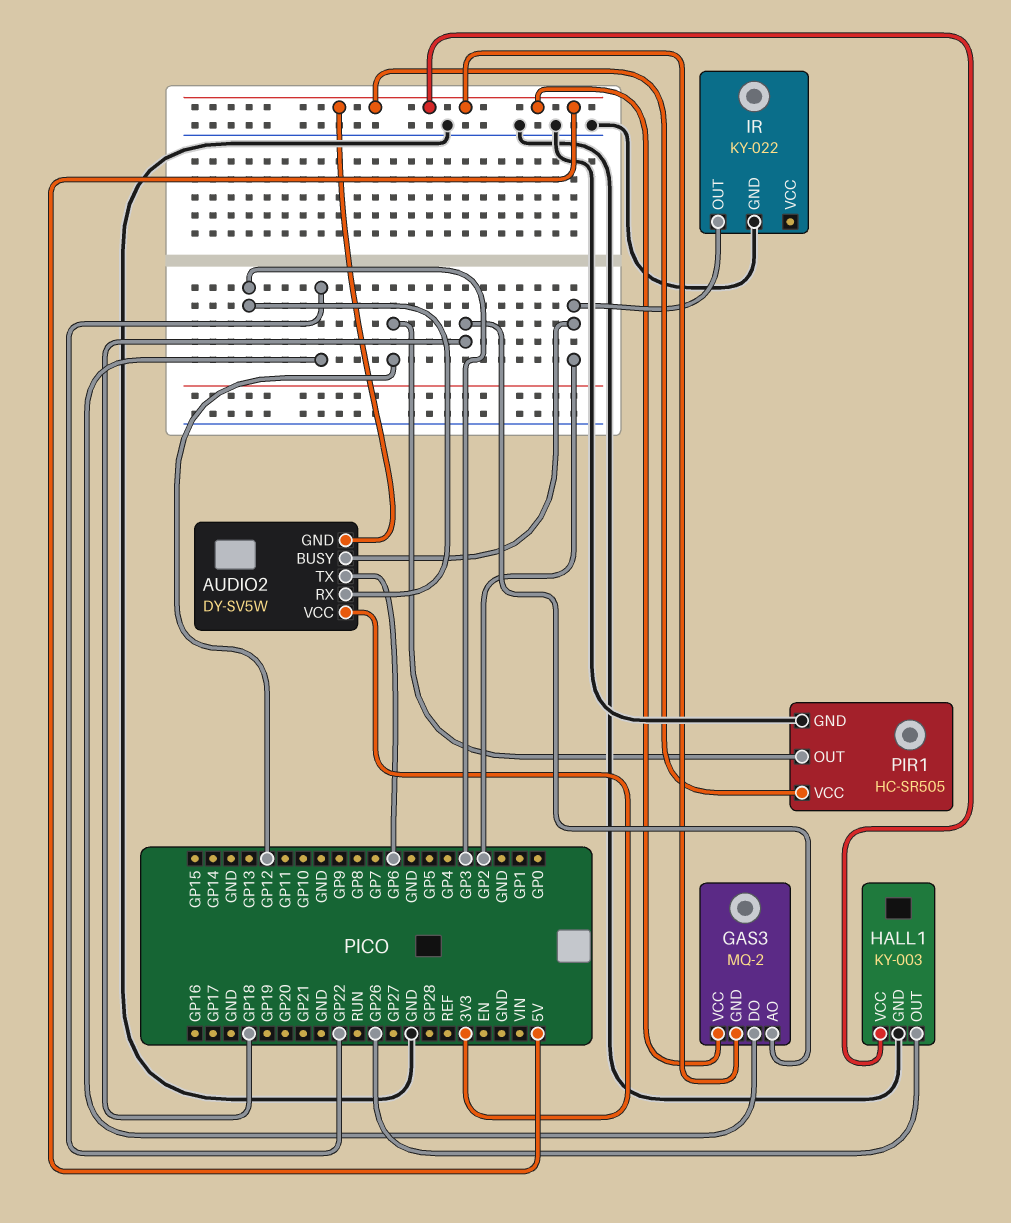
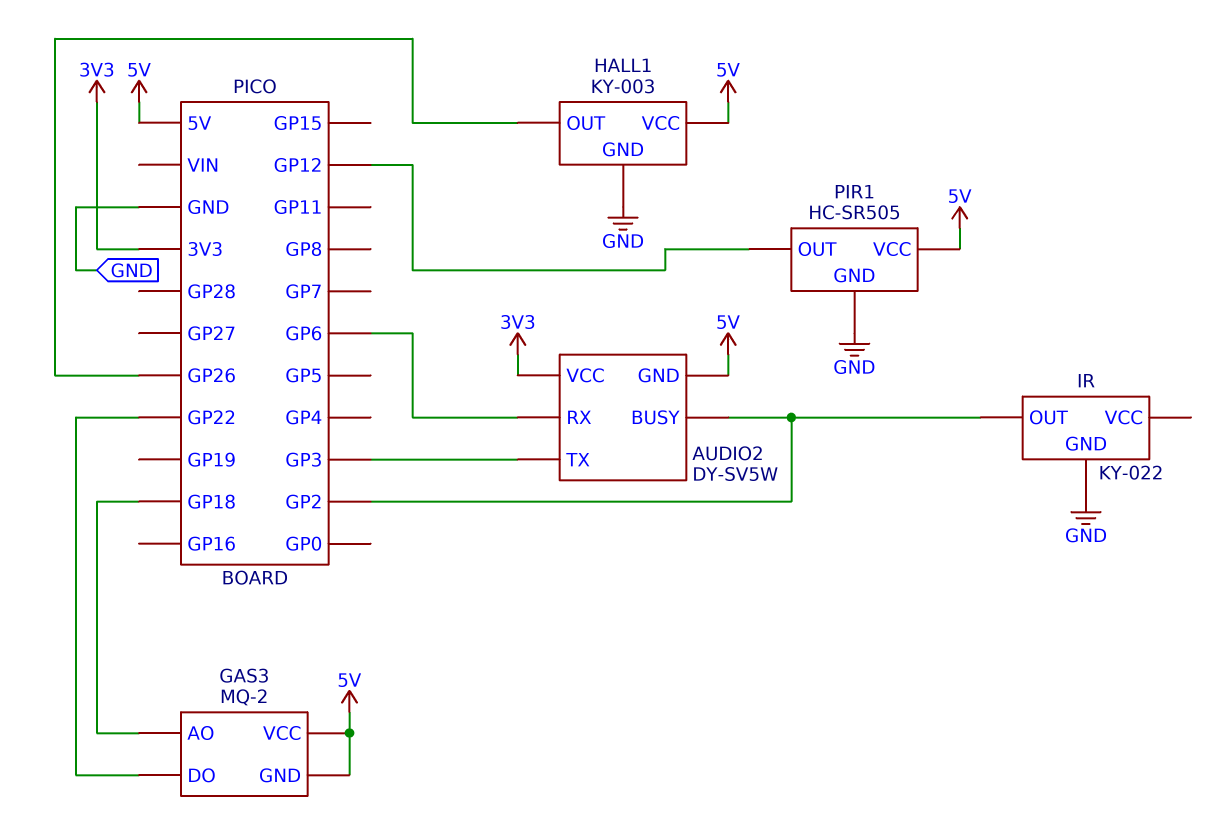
AUDIO2 pin RX: GP3 -> GP6
AUDIO2 pin TX: GP6 -> GP3

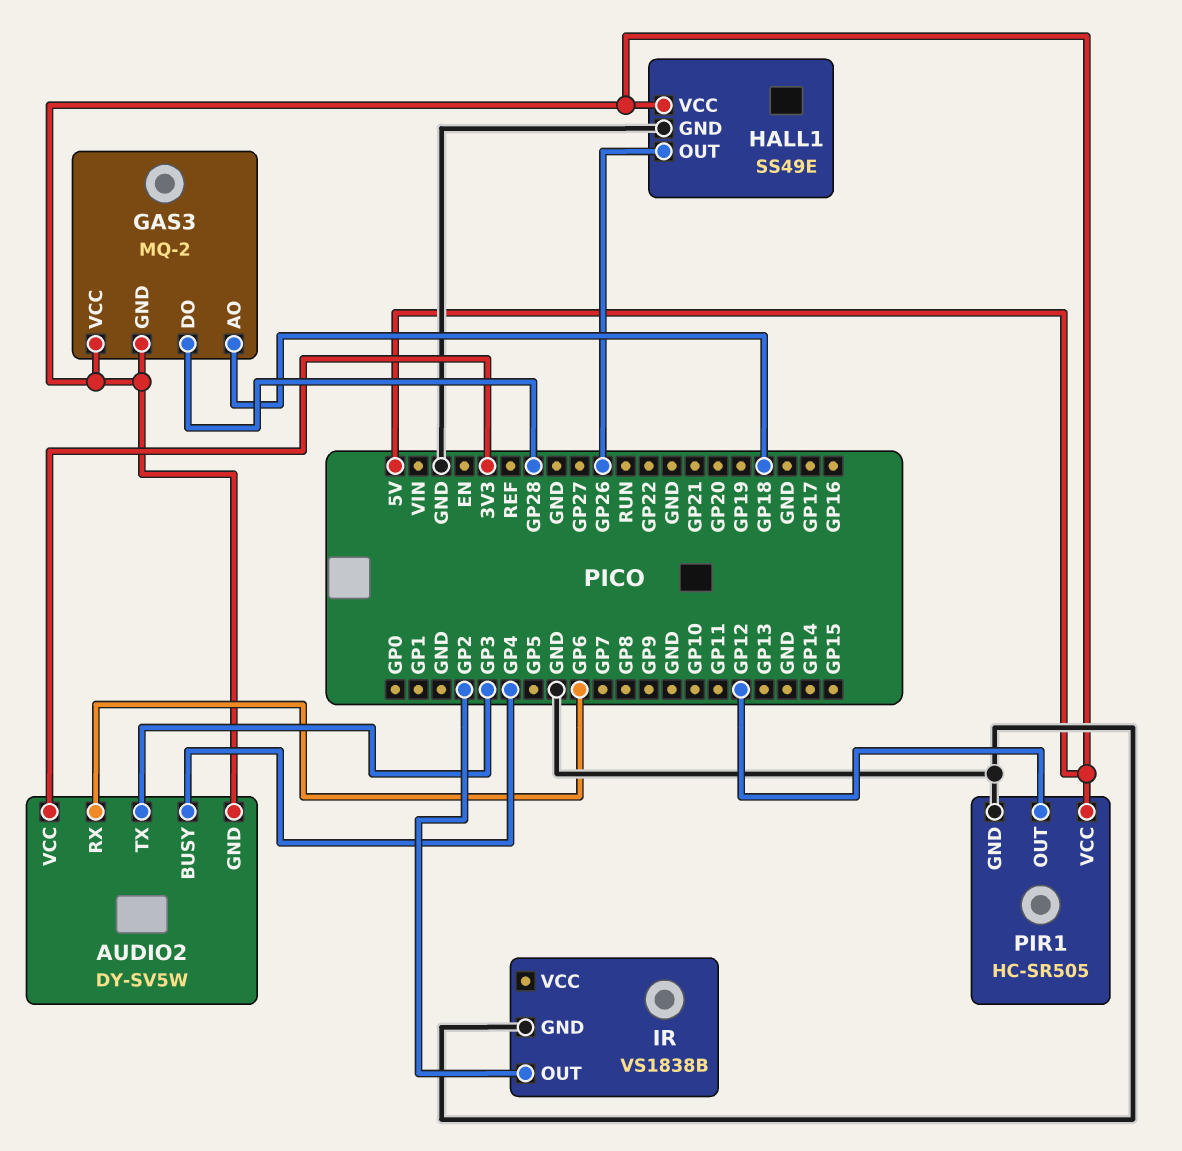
AUDIO2 pin BUSY: GP2 -> GP4
GAS3 pin DO: GP22 -> GP28
HALL1: KY-003 -> SS49E
IR: KY-022 -> VS1838B

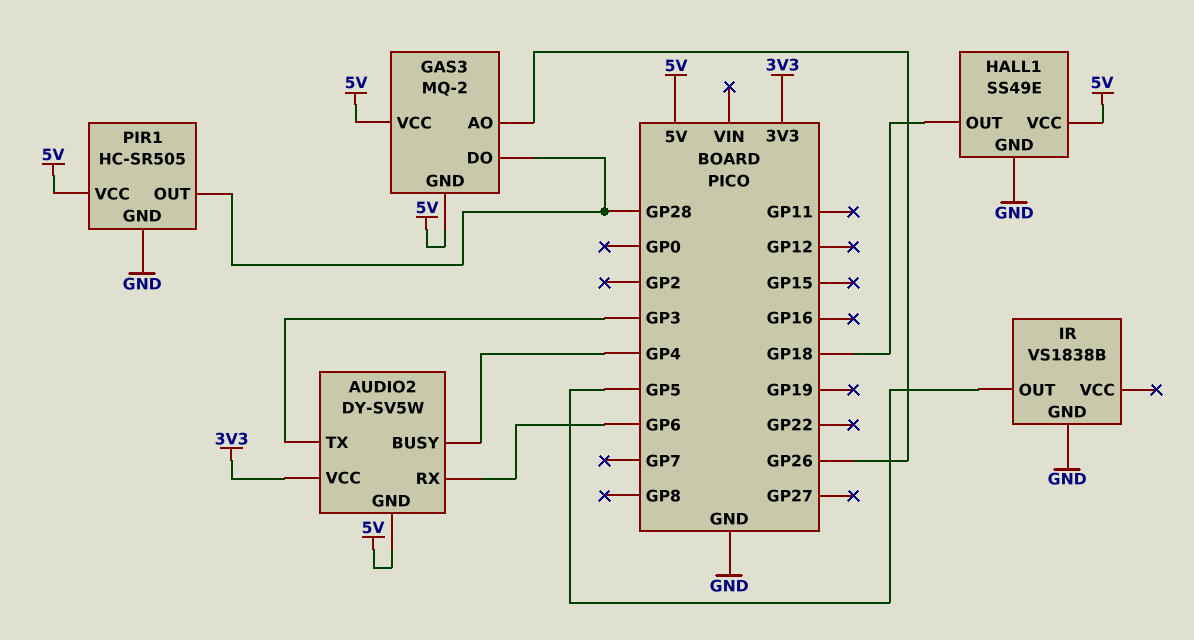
GAS3 pin AO: GP18 -> GP26
HALL1 pin OUT: GP26 -> GP18
IR pin OUT: GP2 -> GP5
PIR1 pin OUT: GP12 -> GP28

